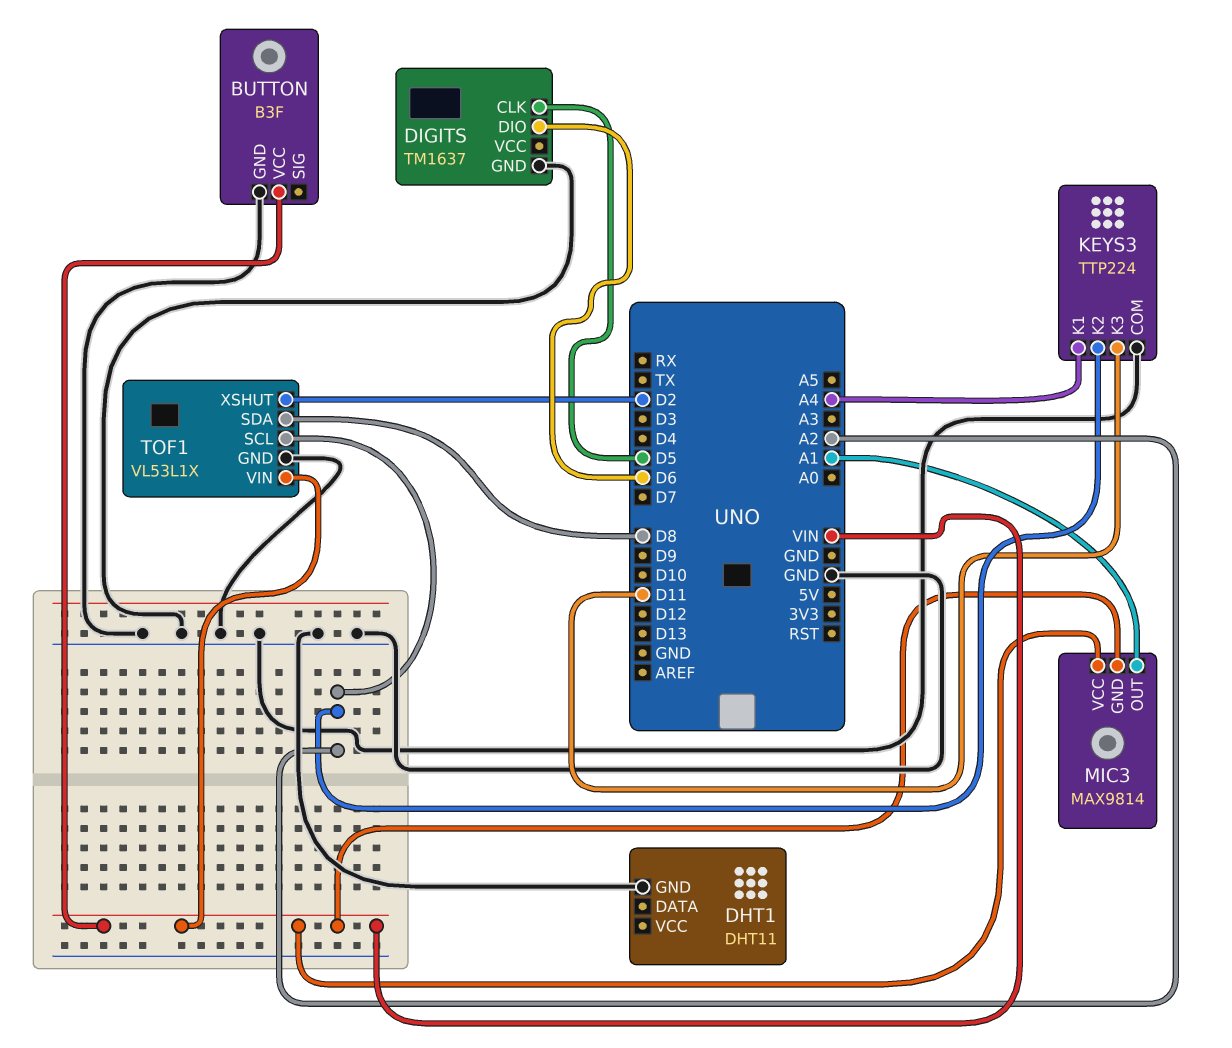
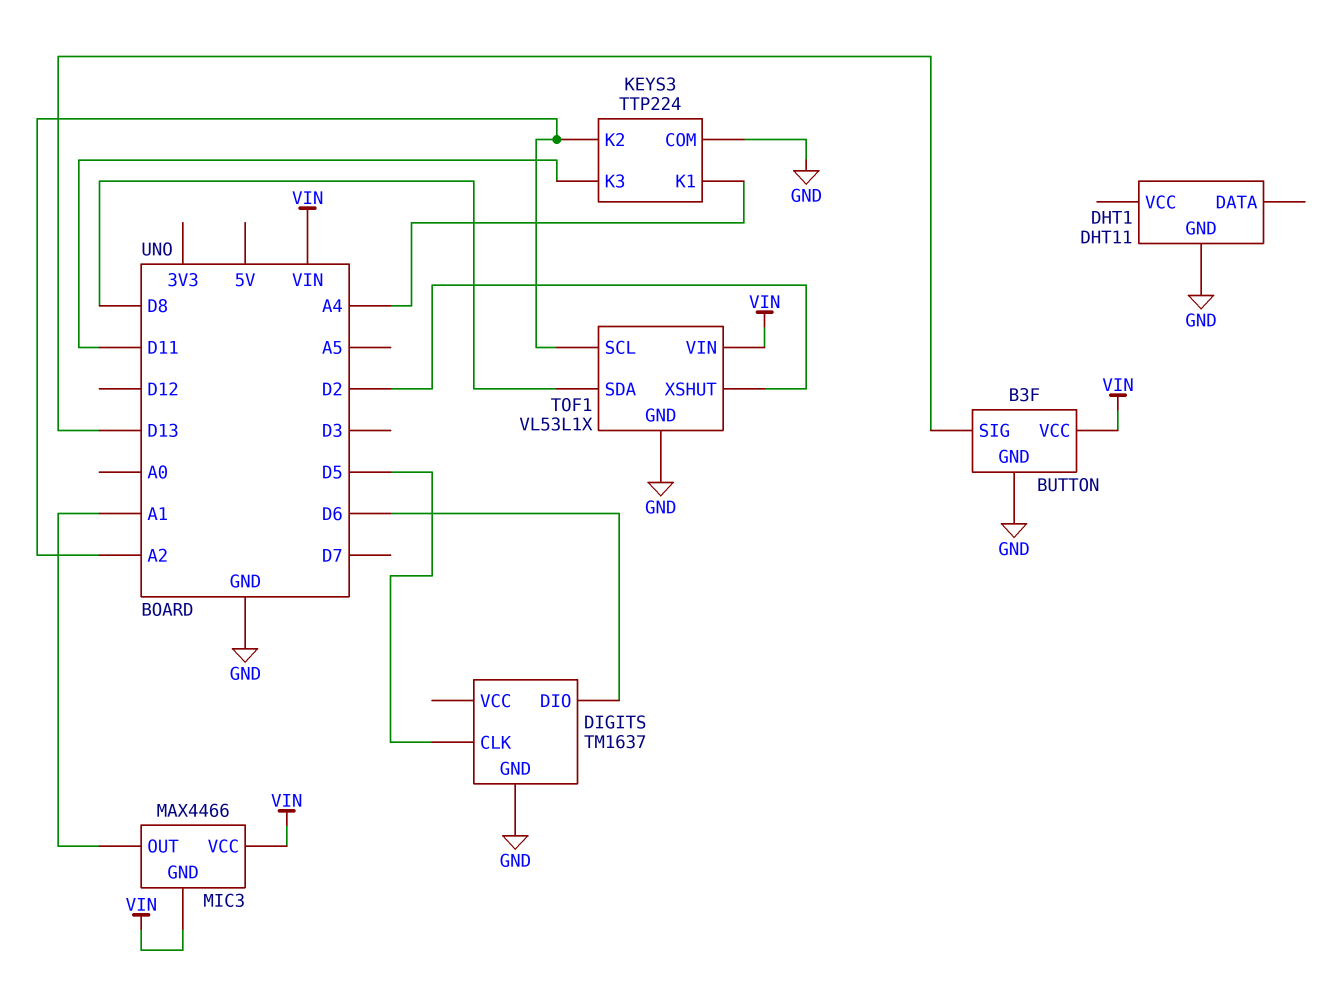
BUTTON pin SIG: none -> D13
MIC3: MAX9814 -> MAX4466

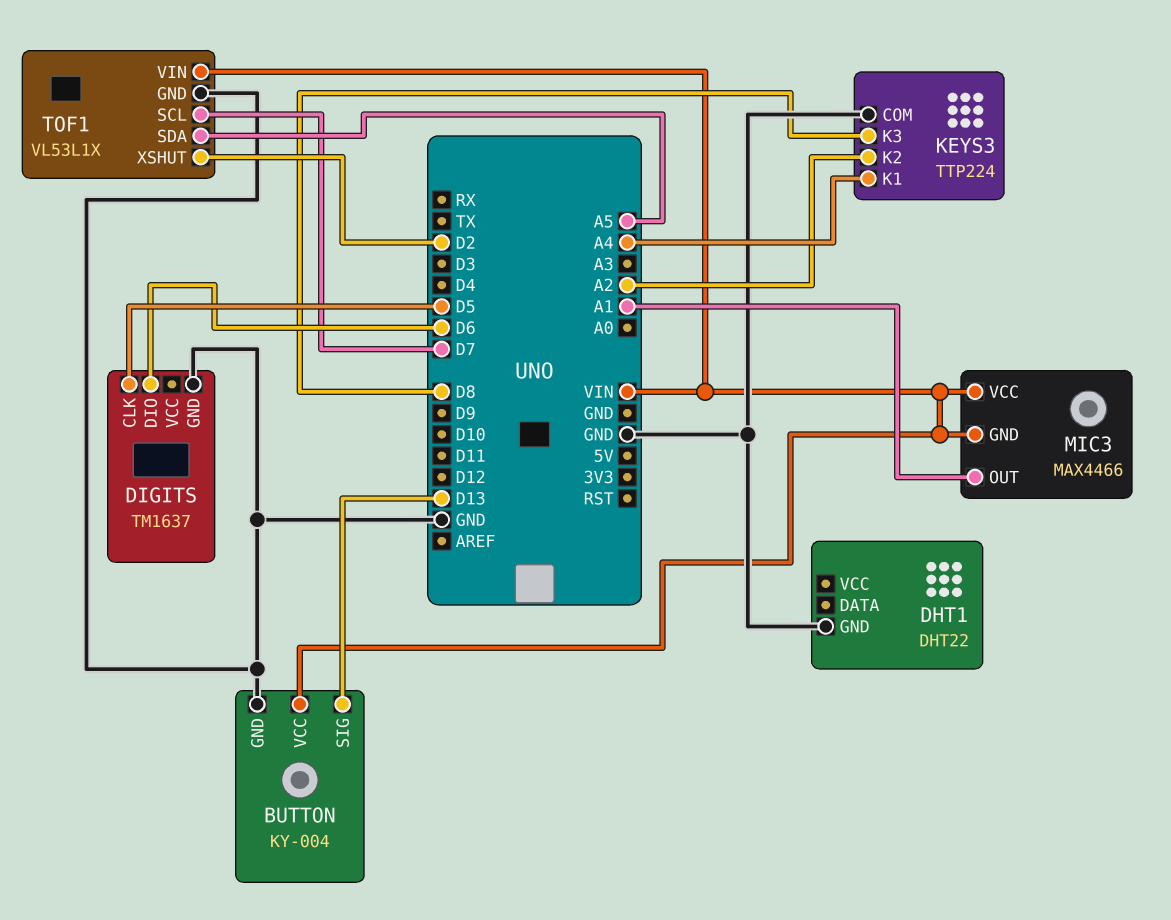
BUTTON: B3F -> KY-004
DHT1: DHT11 -> DHT22
KEYS3 pin K3: D11 -> D8
TOF1 pin SCL: A2 -> D7
TOF1 pin SDA: D8 -> A5

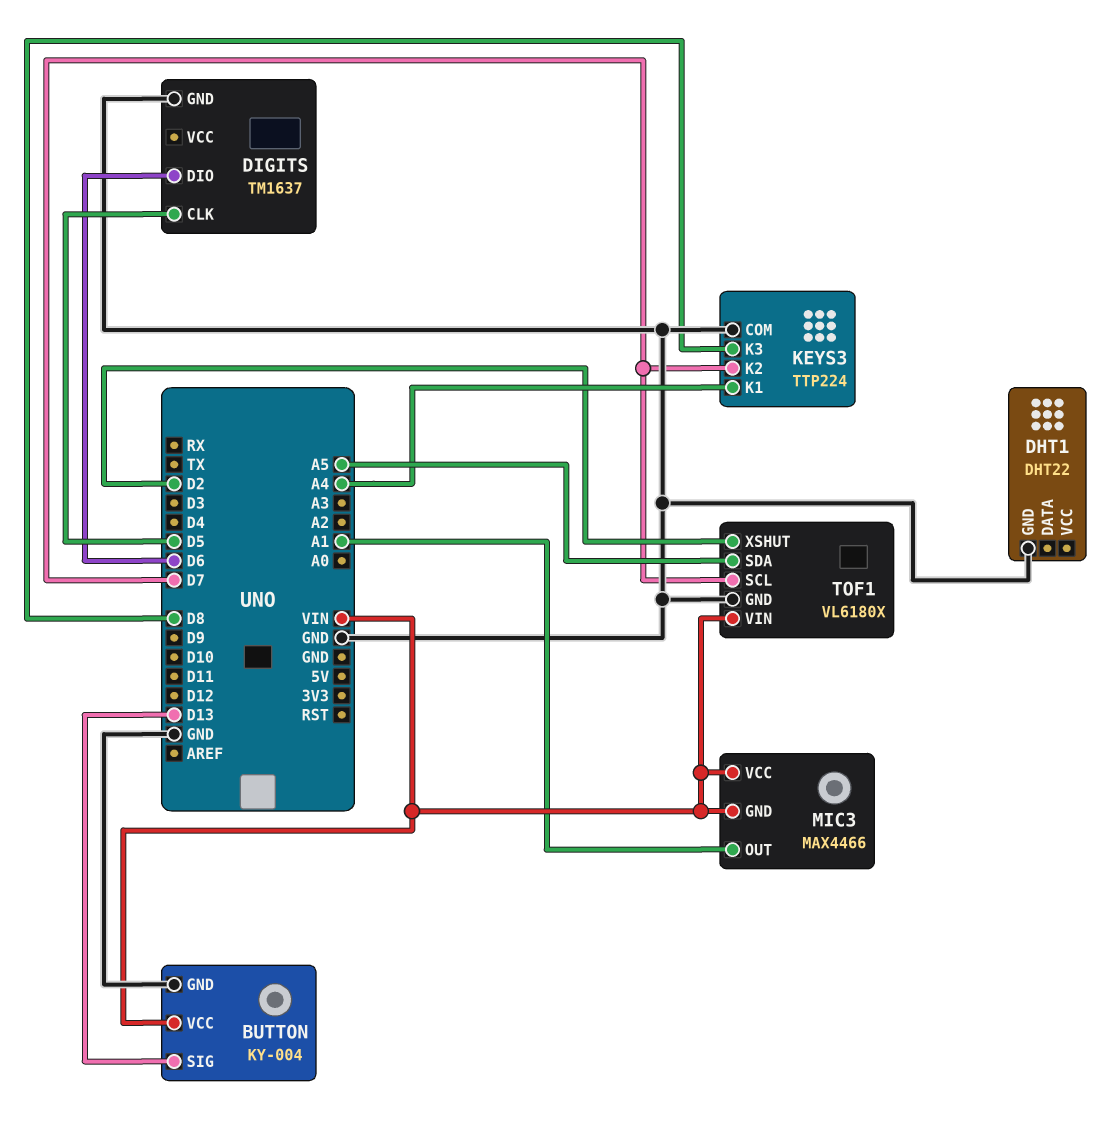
KEYS3 pin K2: A2 -> D7
TOF1: VL53L1X -> VL6180X

